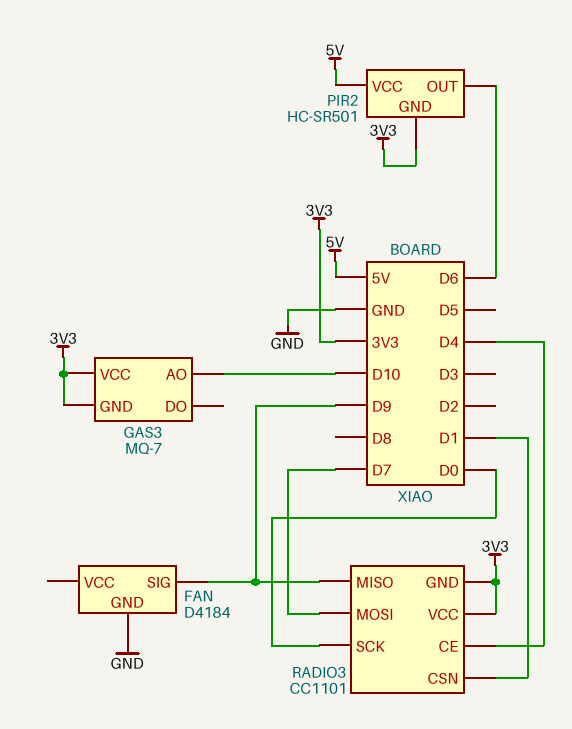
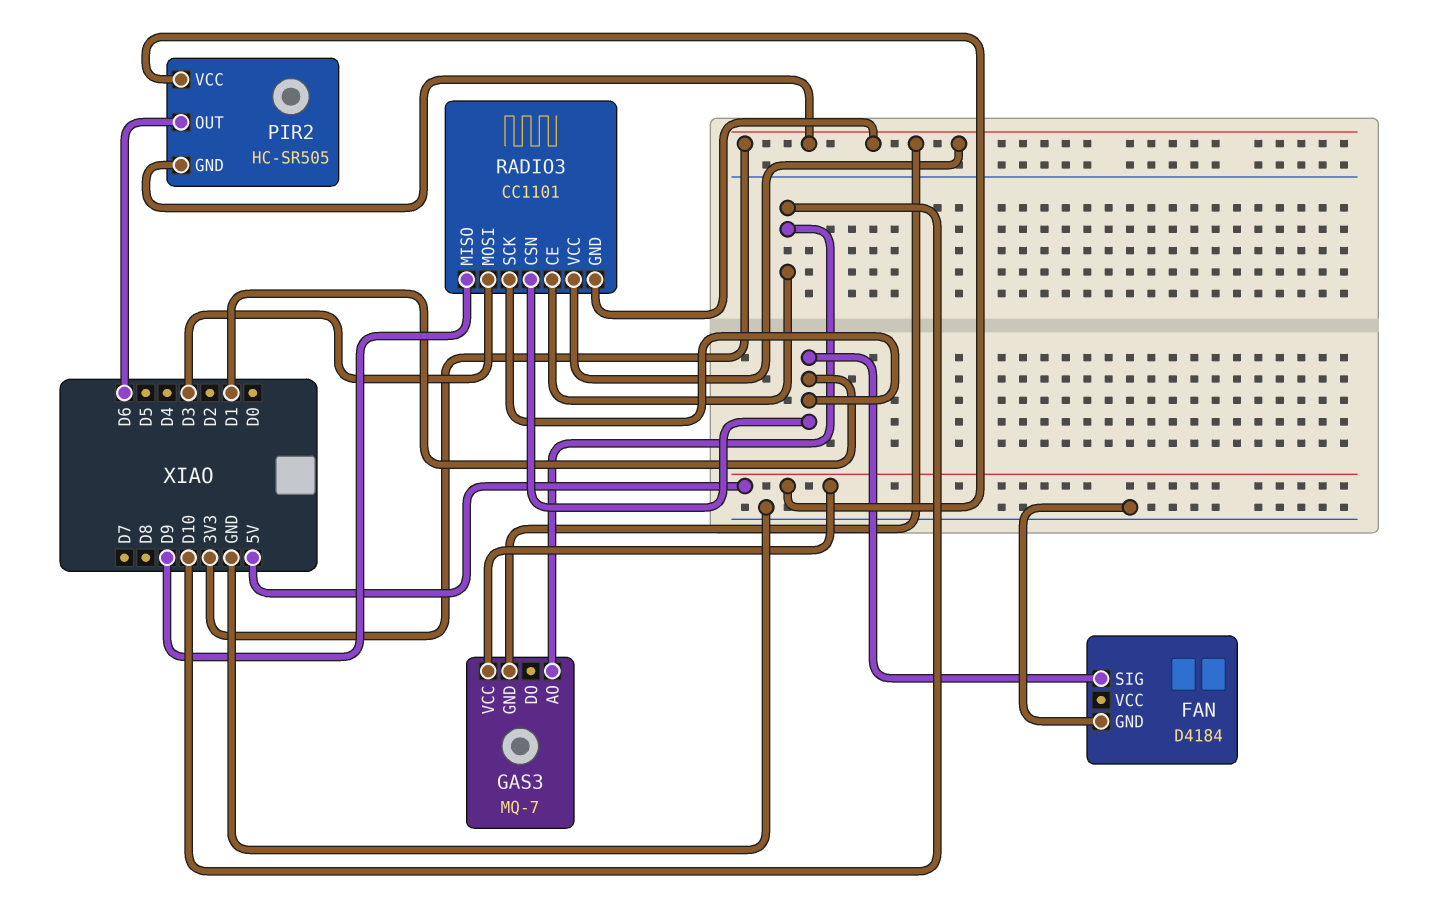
FAN pin SIG: D9 -> D1
GAS3 pin VCC: 3V3 -> 5V
PIR2: HC-SR501 -> HC-SR505
RADIO3 pin CE: D4 -> D10
RADIO3 pin MOSI: D7 -> D3
RADIO3 pin SCK: D0 -> D1

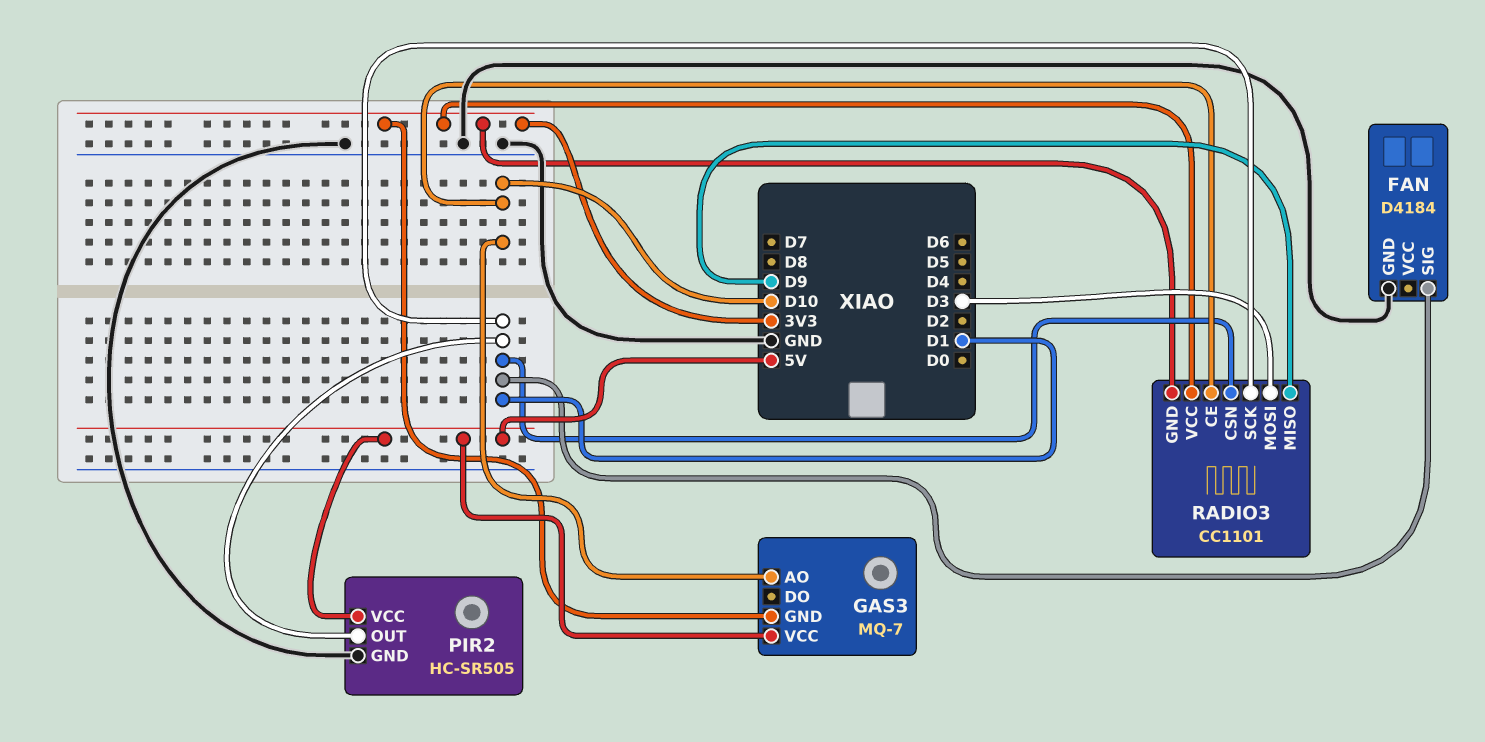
PIR2 pin GND: 3V3 -> GND
PIR2 pin OUT: D6 -> D1

